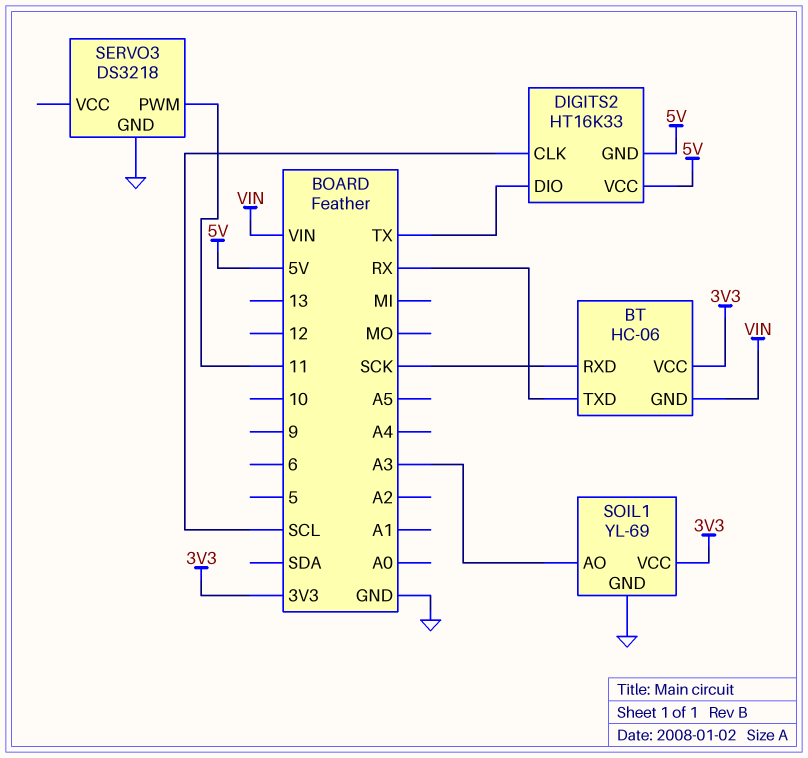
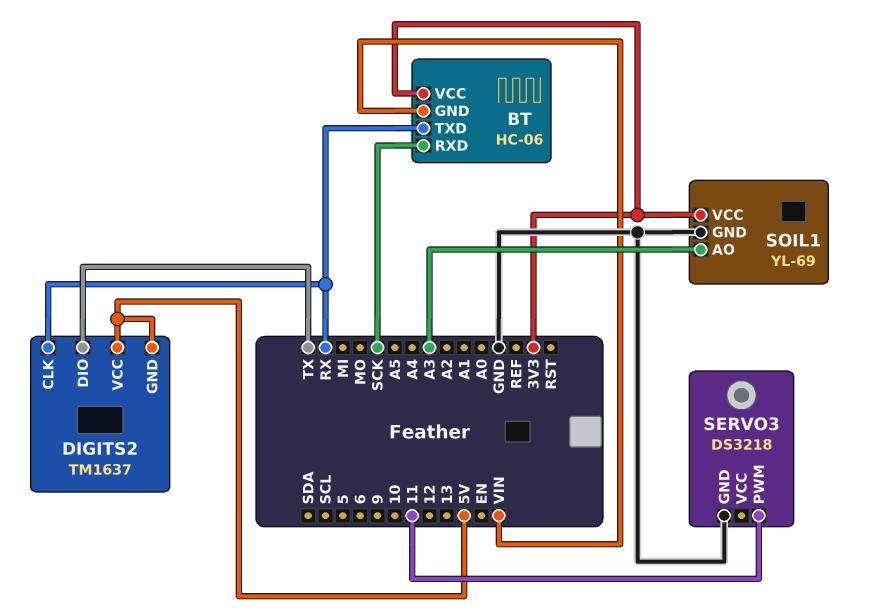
DIGITS2: HT16K33 -> TM1637
DIGITS2 pin CLK: SCL -> RX

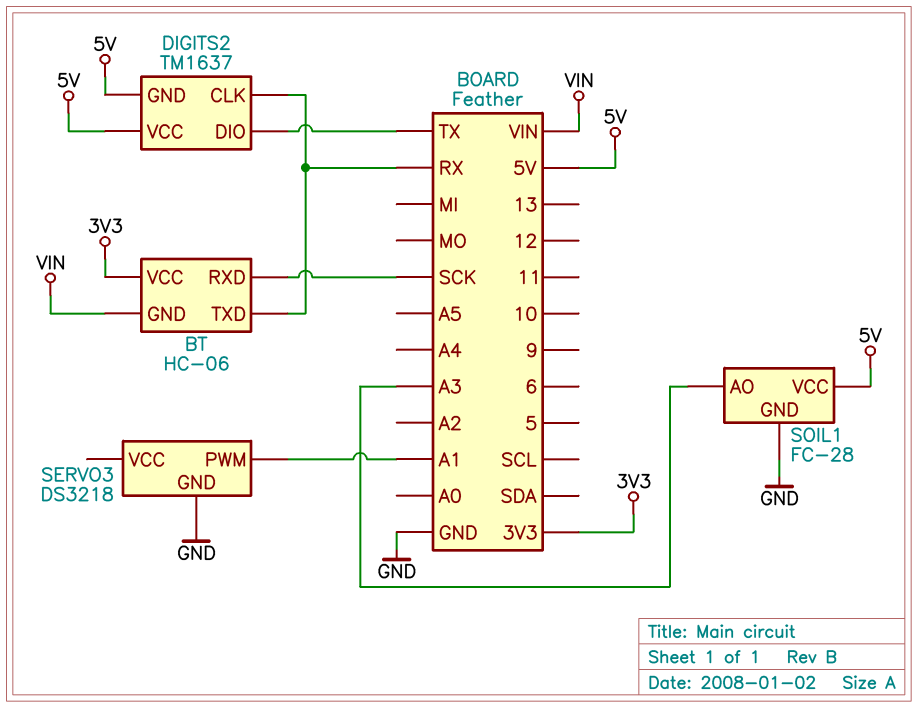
SERVO3 pin PWM: 11 -> A1
SOIL1: YL-69 -> FC-28
SOIL1 pin VCC: 3V3 -> 5V

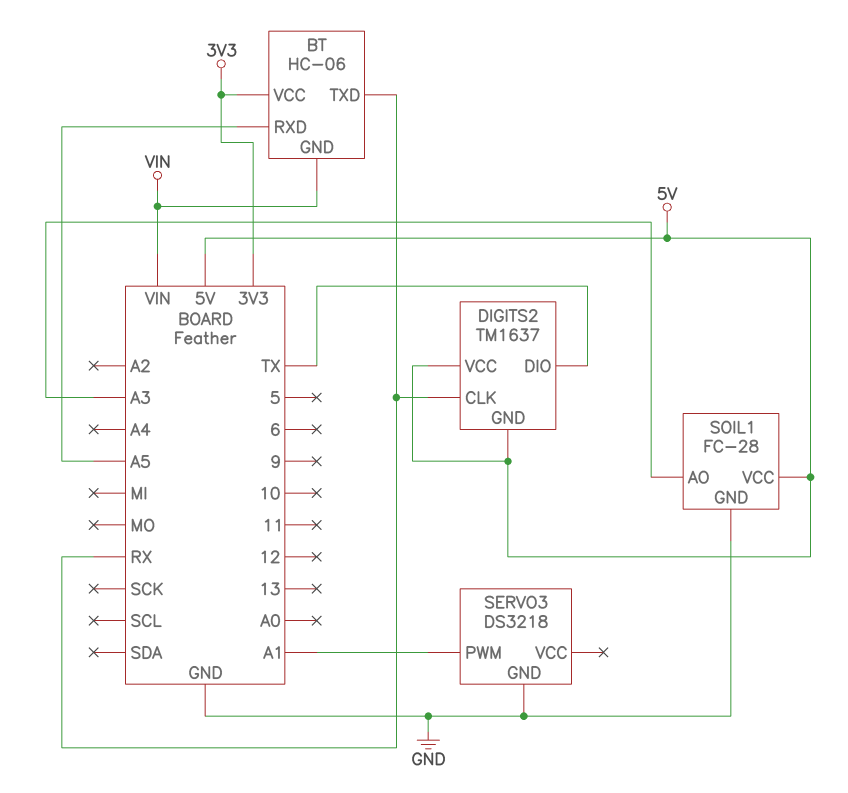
BT pin RXD: SCK -> A5

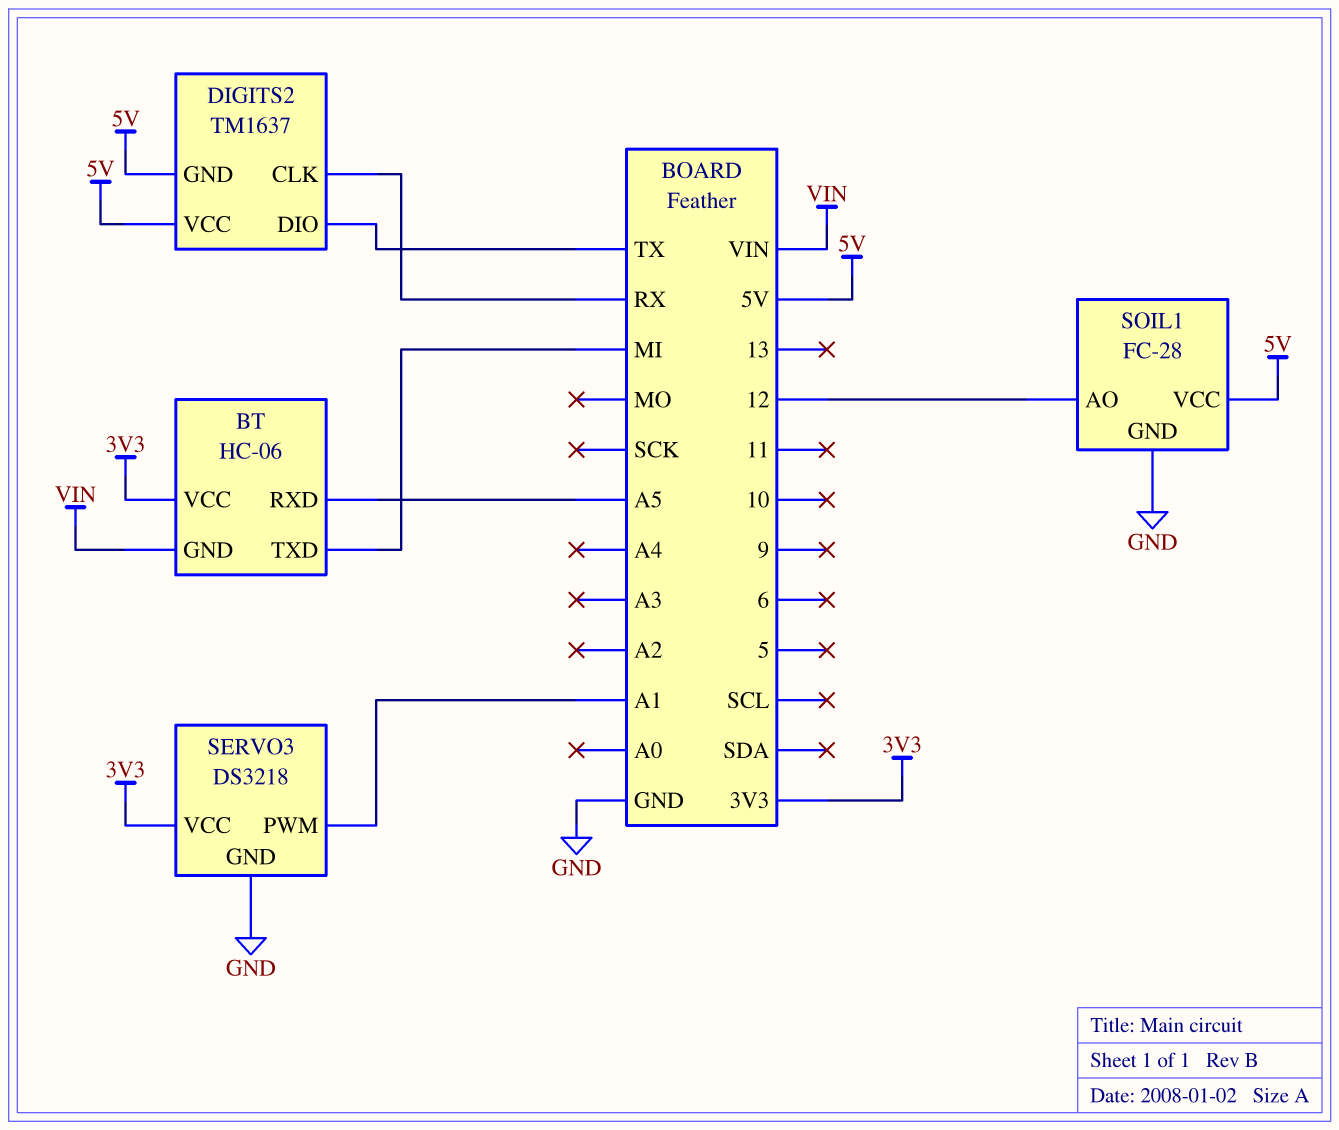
BT pin TXD: RX -> MI
SERVO3 pin VCC: none -> 3V3
SOIL1 pin AO: A3 -> 12

